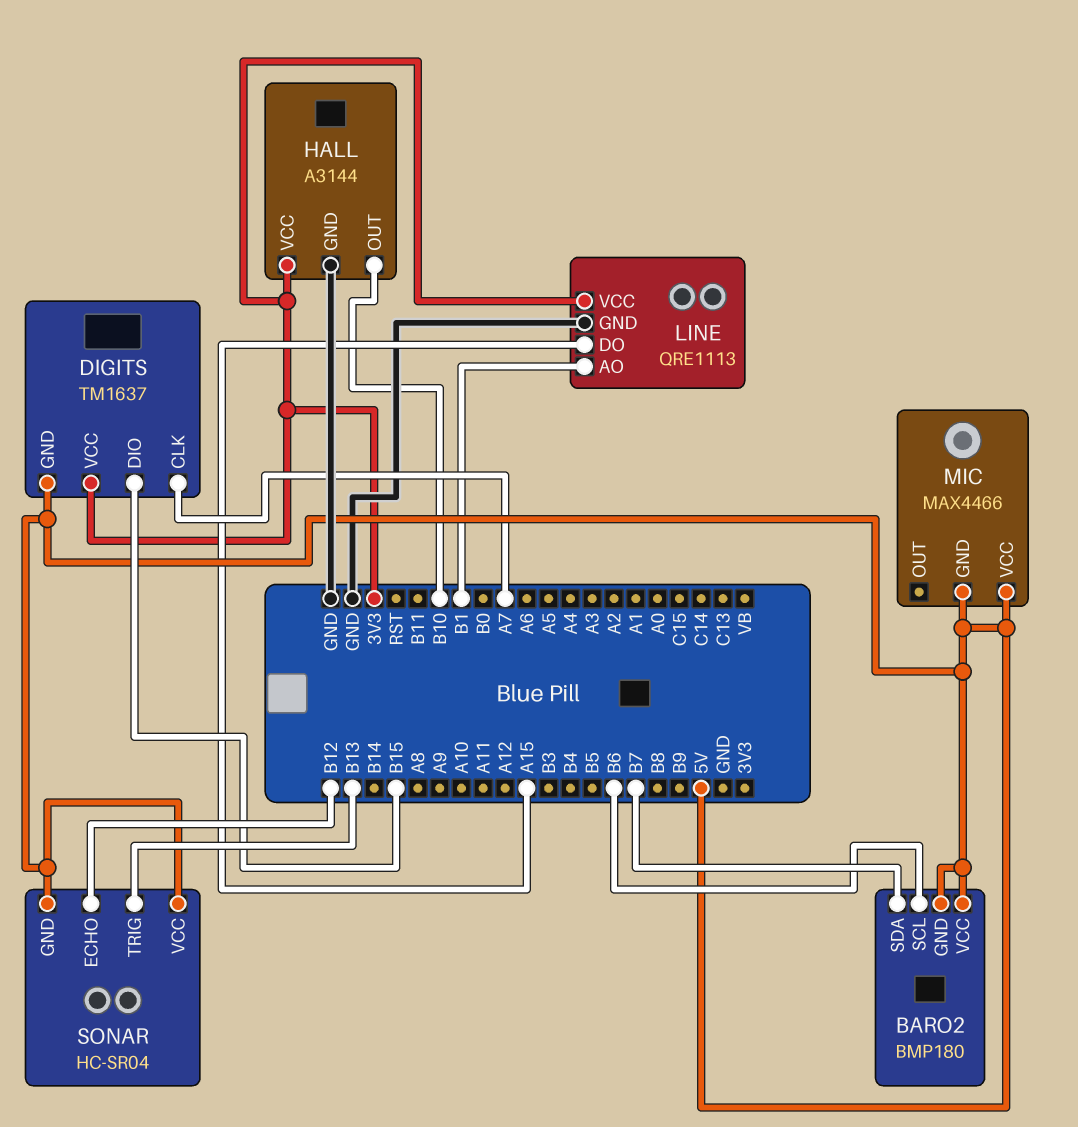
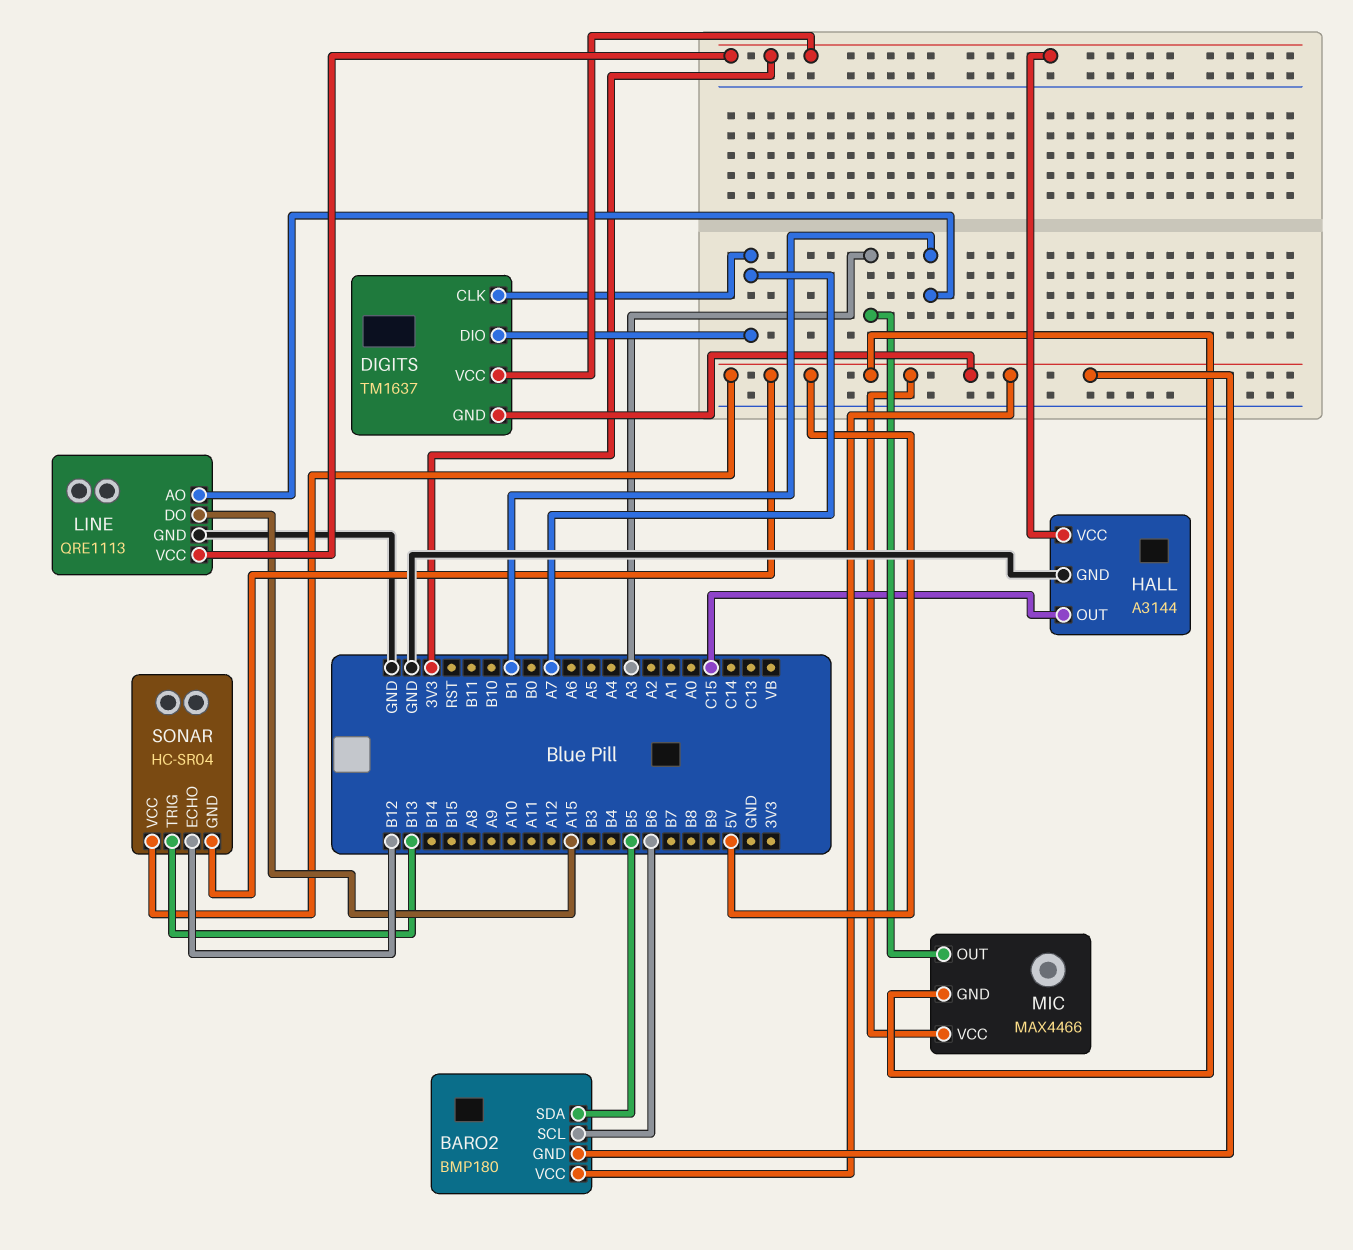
BARO2 pin SDA: B7 -> B5
DIGITS pin DIO: B15 -> A7
HALL pin OUT: B10 -> C15
MIC pin OUT: none -> A3

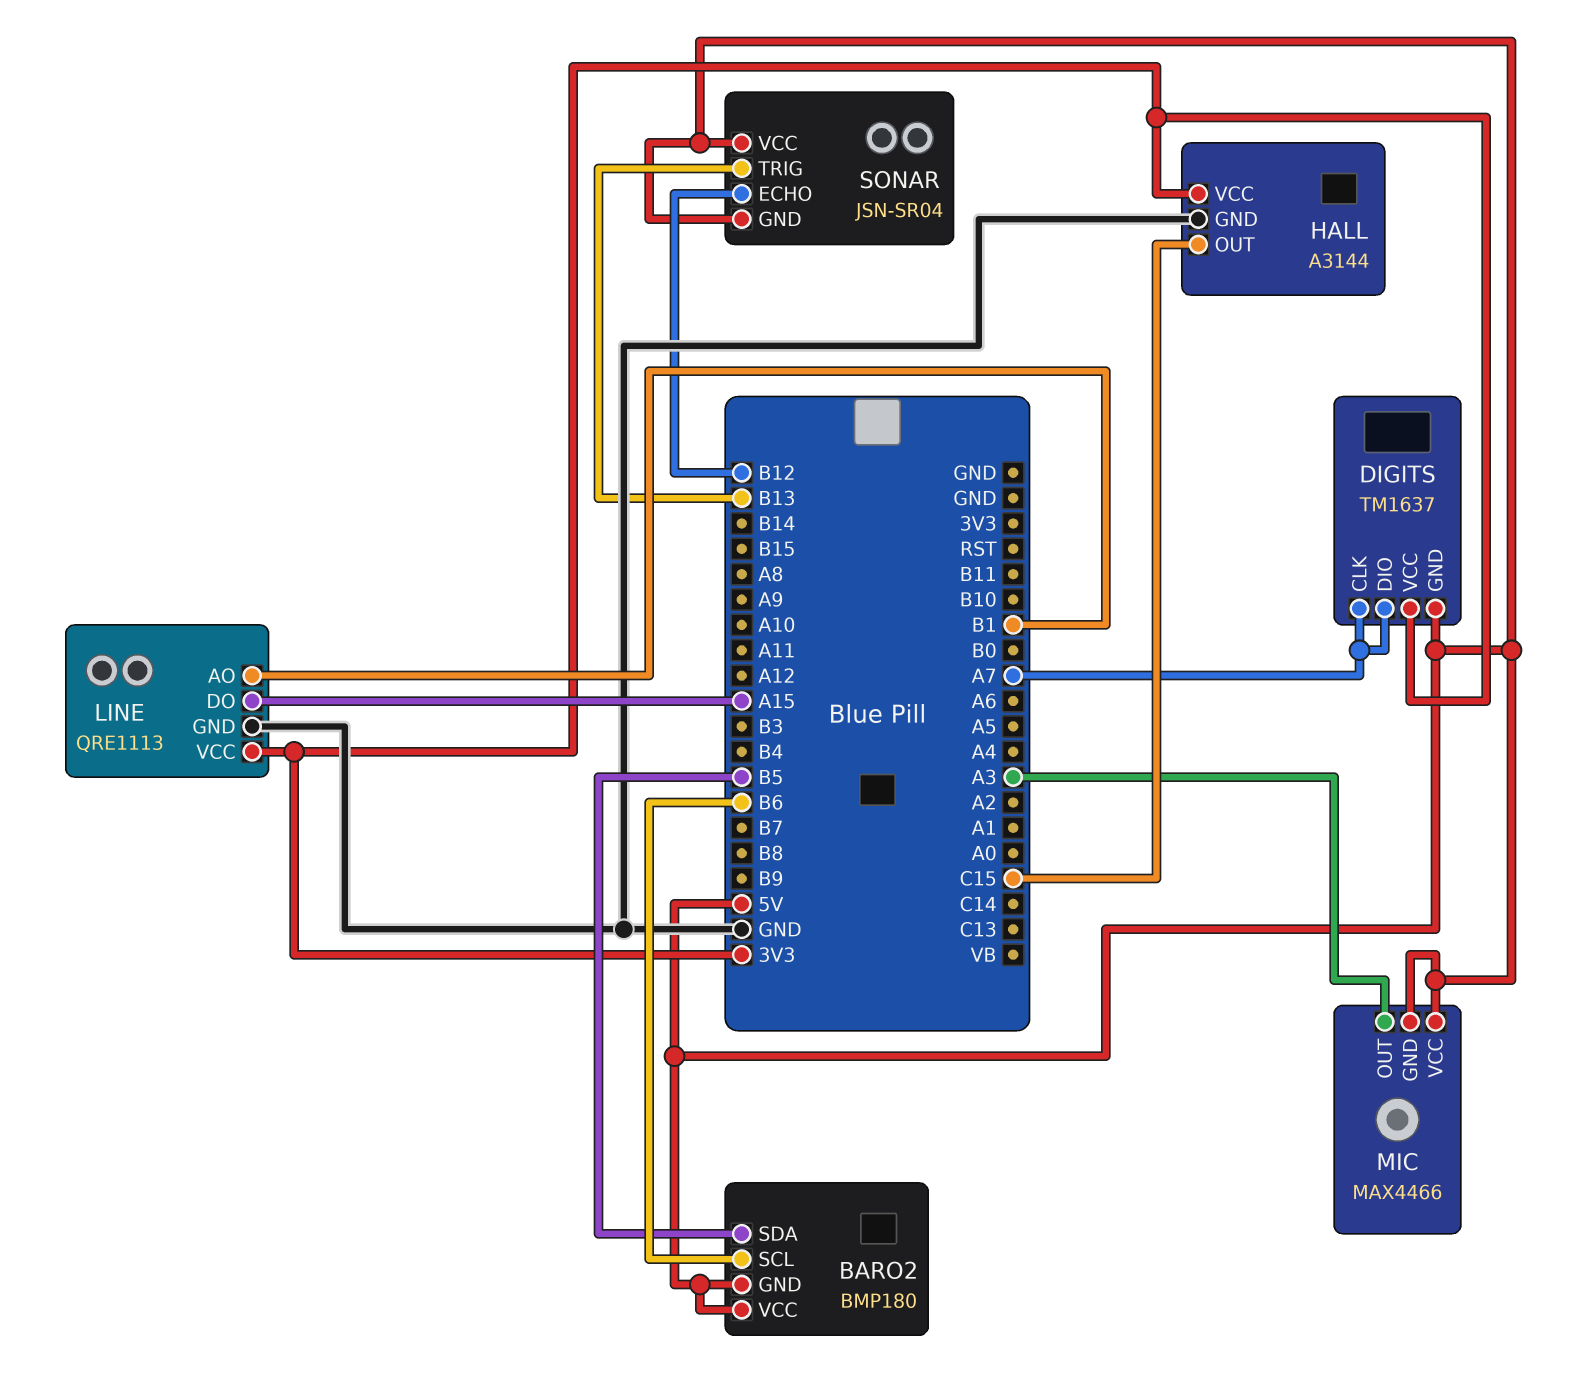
SONAR: HC-SR04 -> JSN-SR04

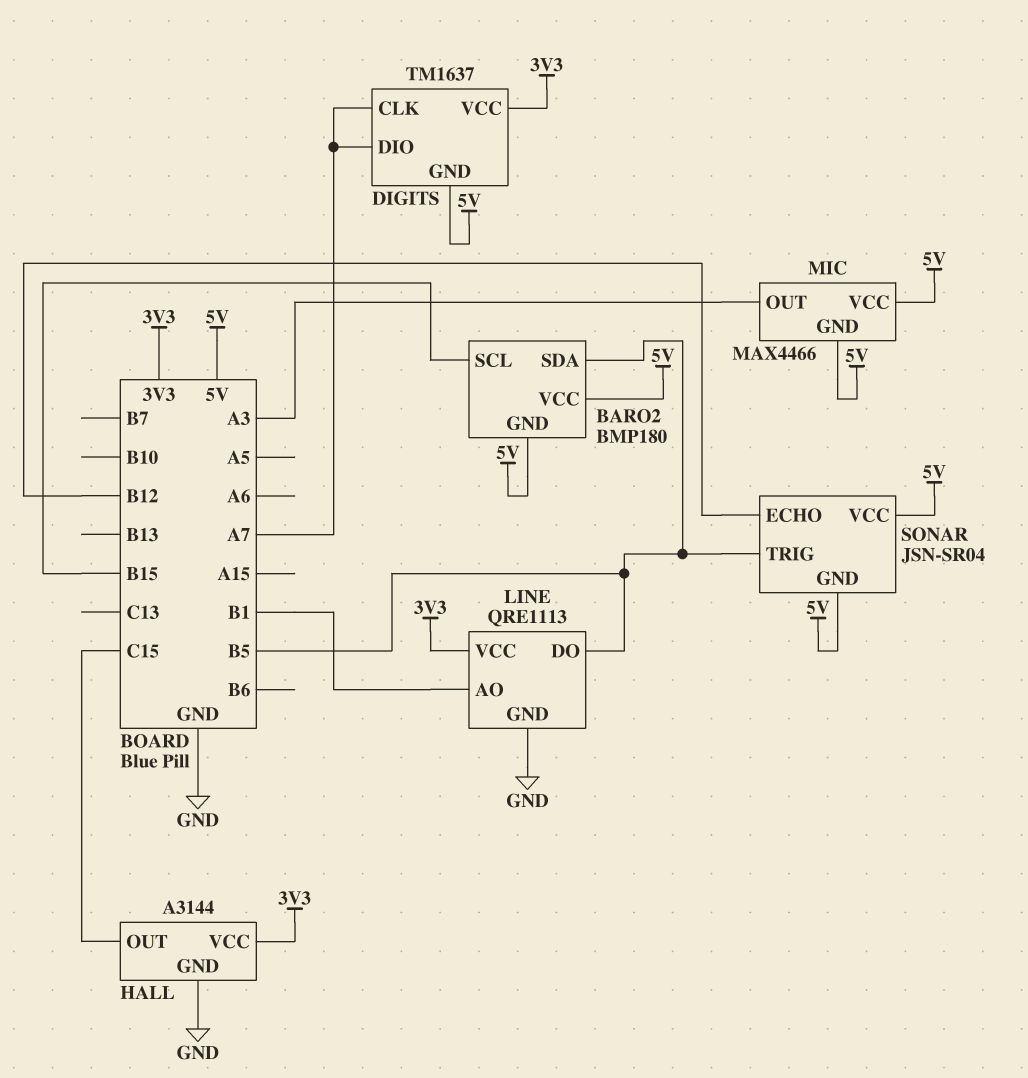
BARO2 pin SCL: B6 -> B15
LINE pin DO: A15 -> B5
SONAR pin TRIG: B13 -> B5

